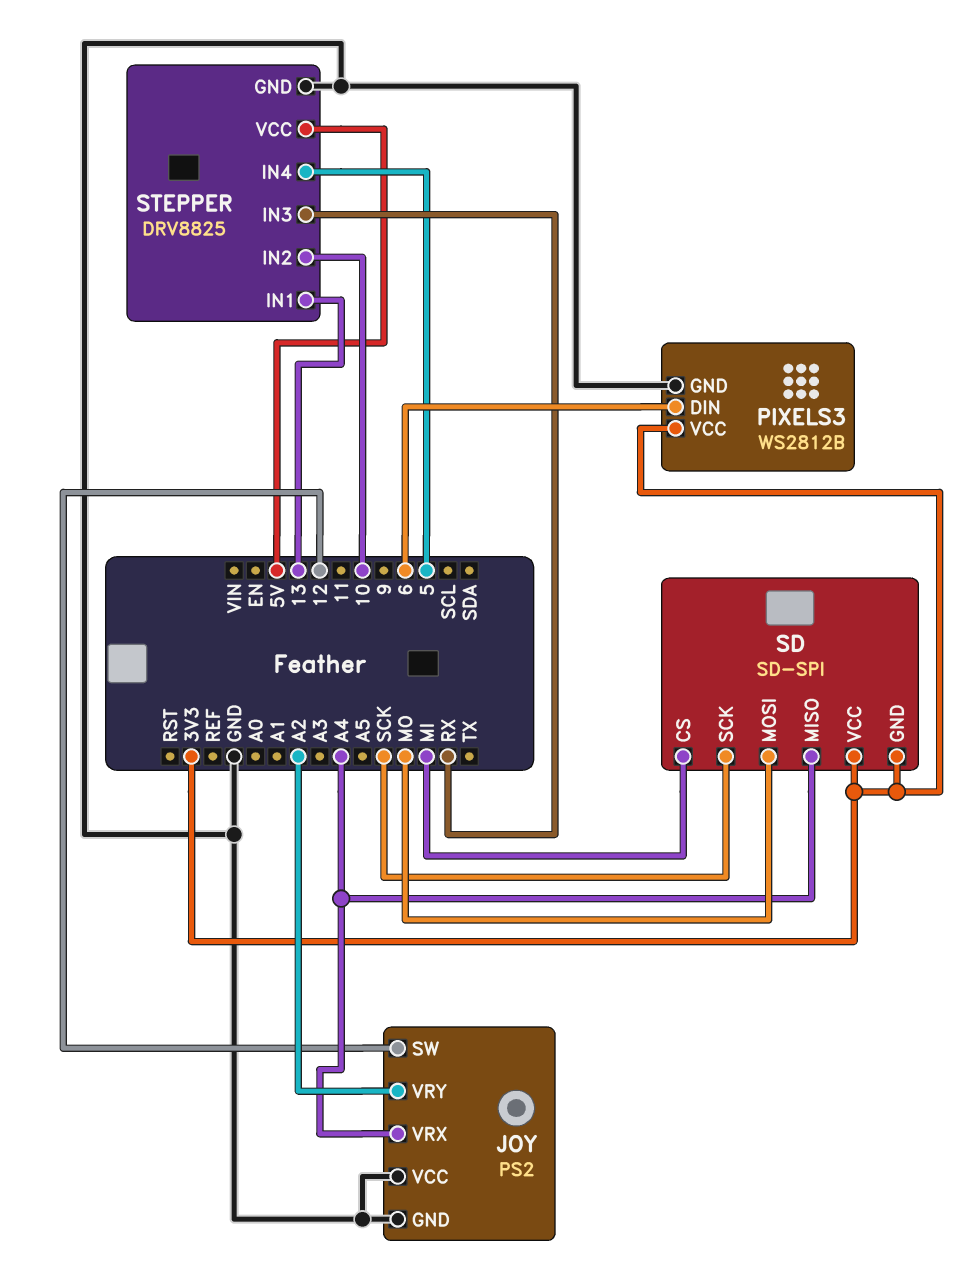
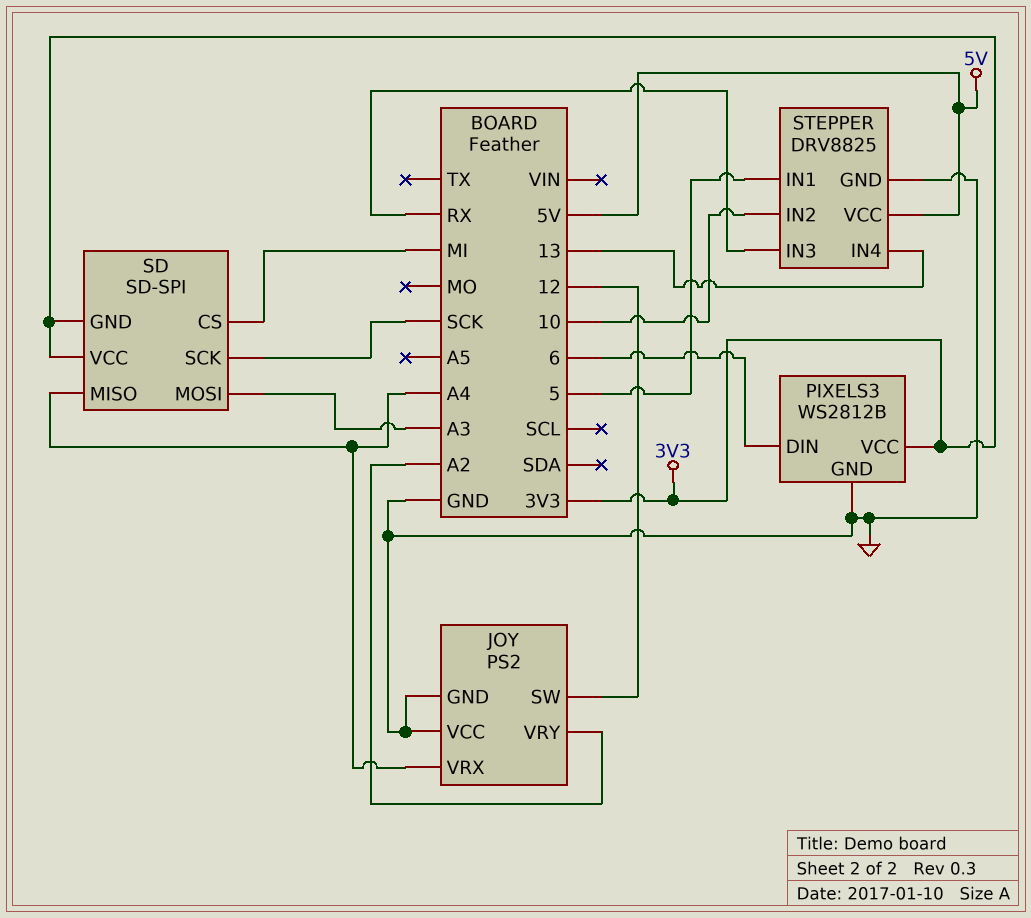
SD pin MOSI: MO -> A3
STEPPER pin IN1: 13 -> 5
STEPPER pin IN4: 5 -> 13

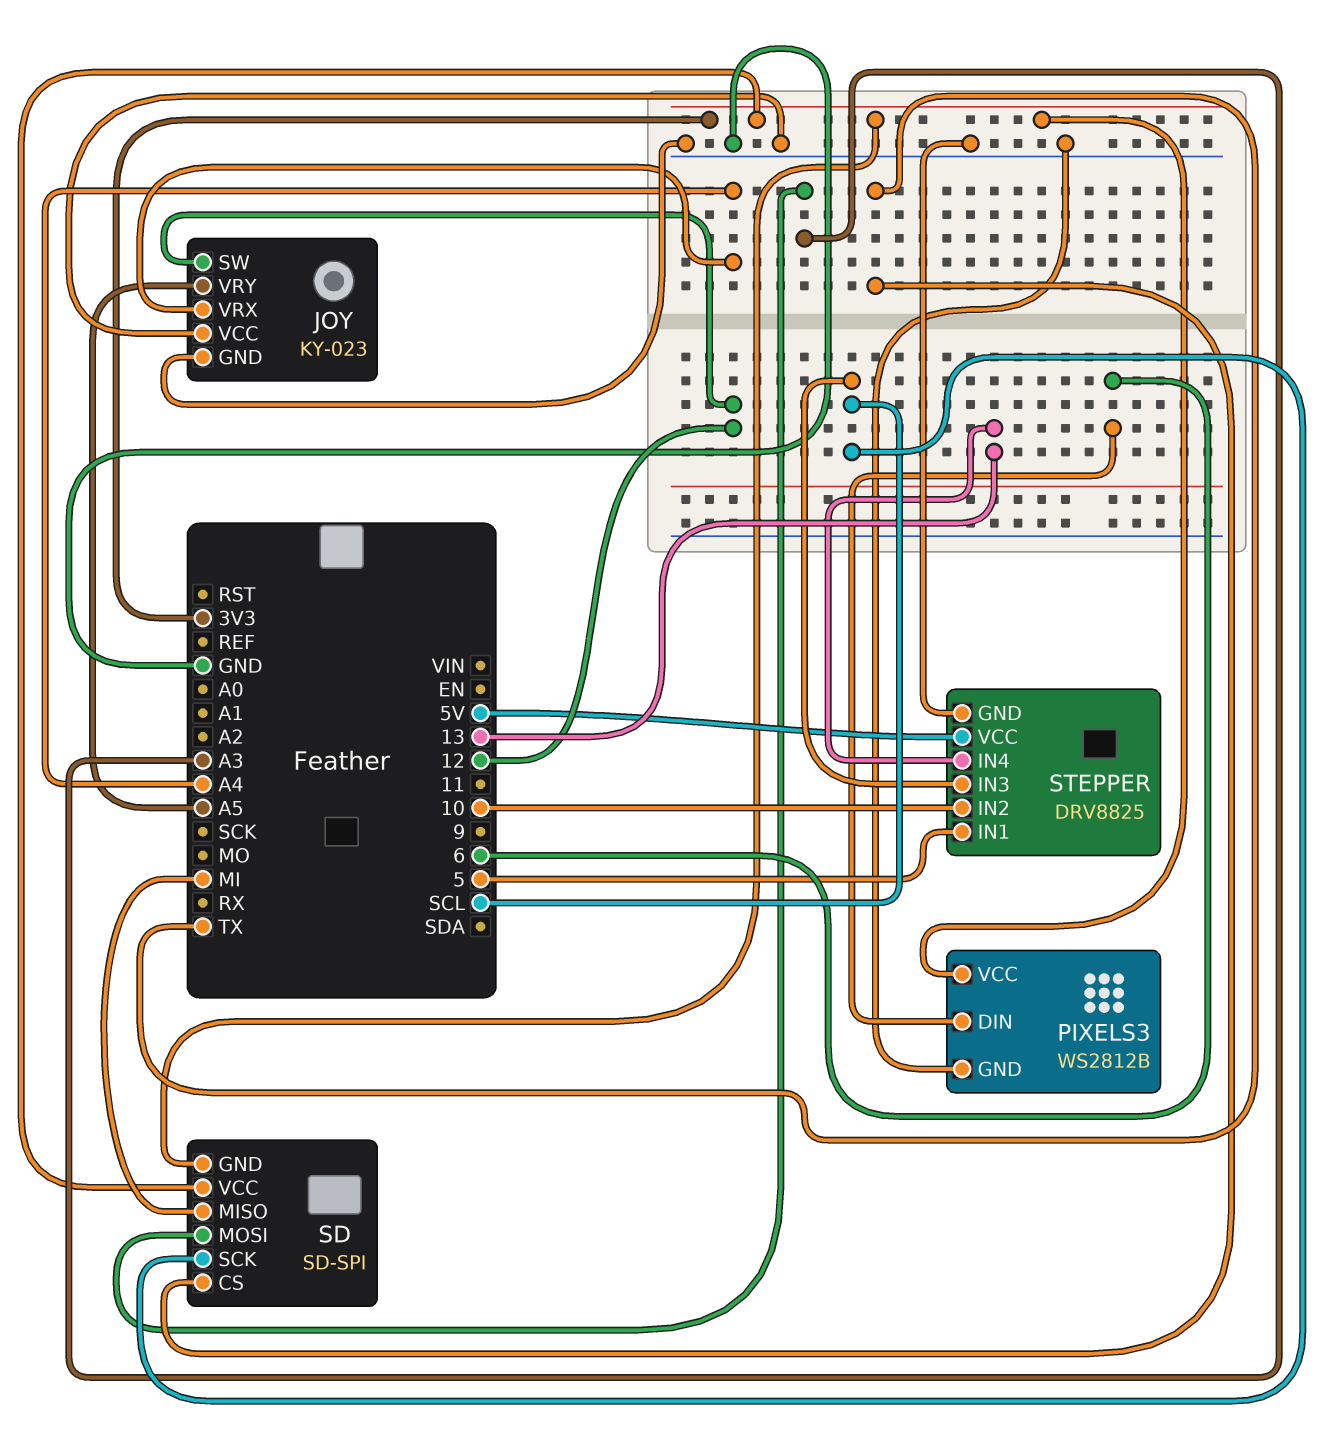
JOY: PS2 -> KY-023
JOY pin VRY: A2 -> A5
SD pin CS: MI -> TX
SD pin MISO: A4 -> MI
SD pin SCK: SCK -> SCL
STEPPER pin IN3: RX -> SCL

